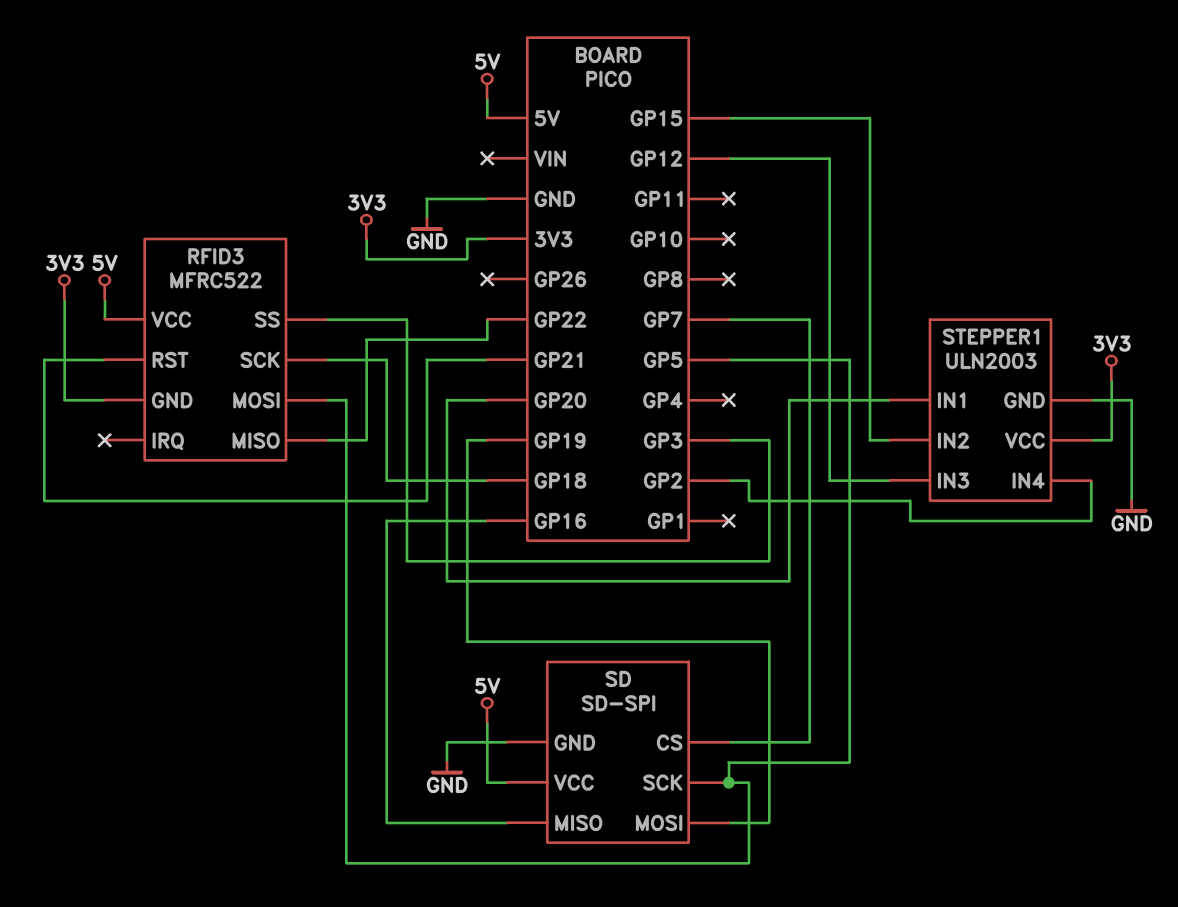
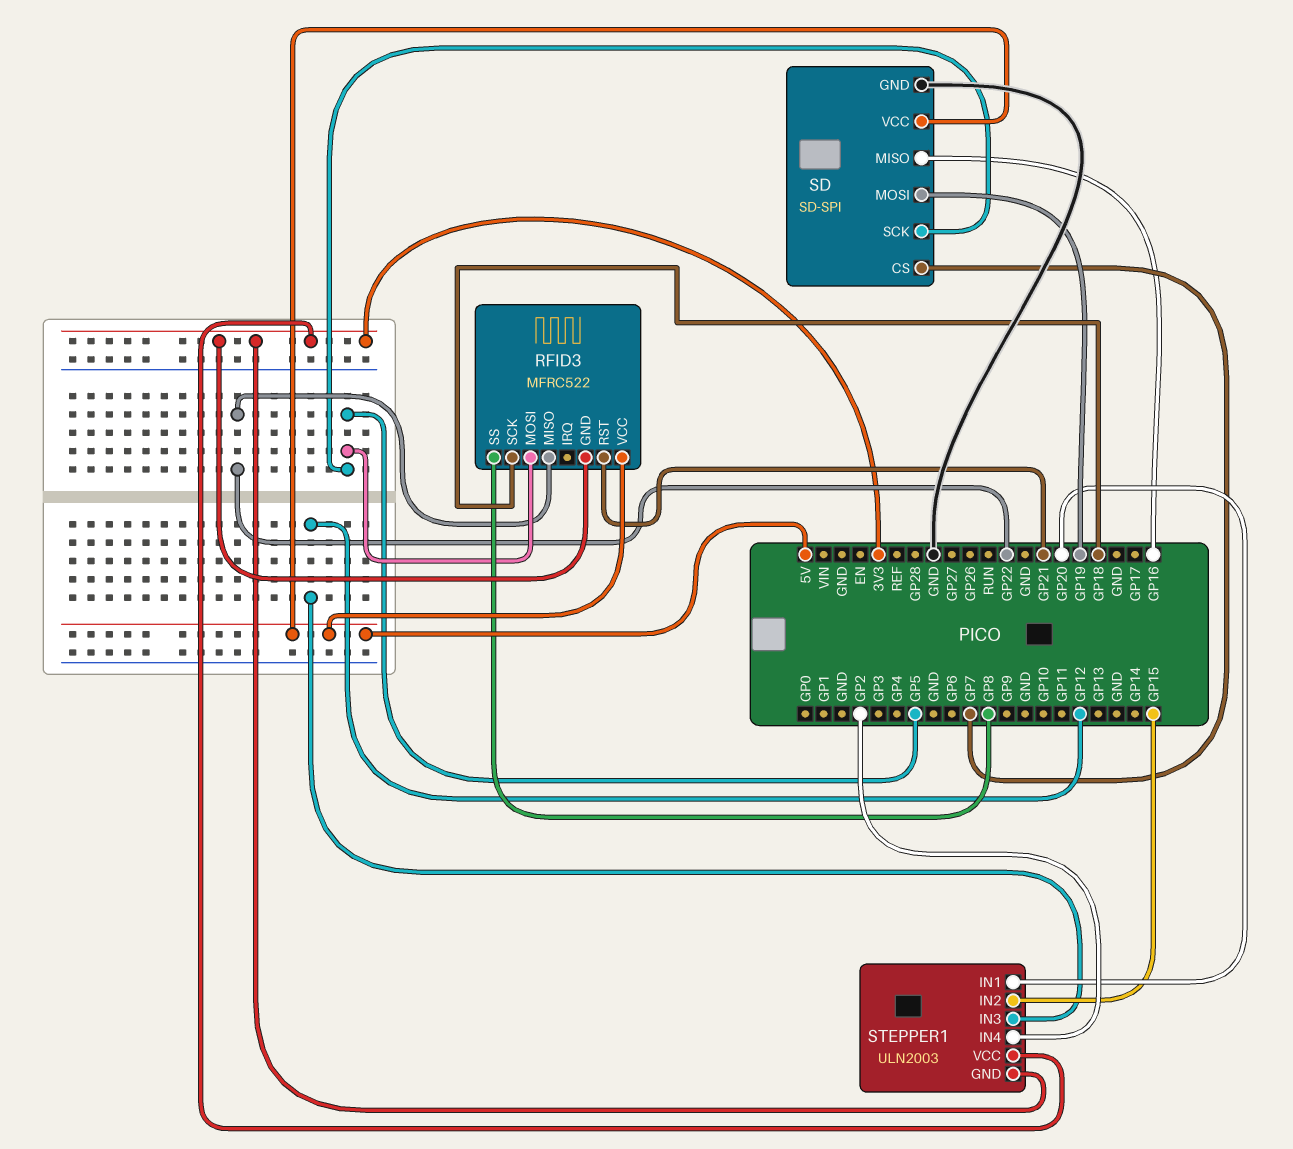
RFID3 pin SS: GP3 -> GP8
STEPPER1 pin GND: GND -> 3V3

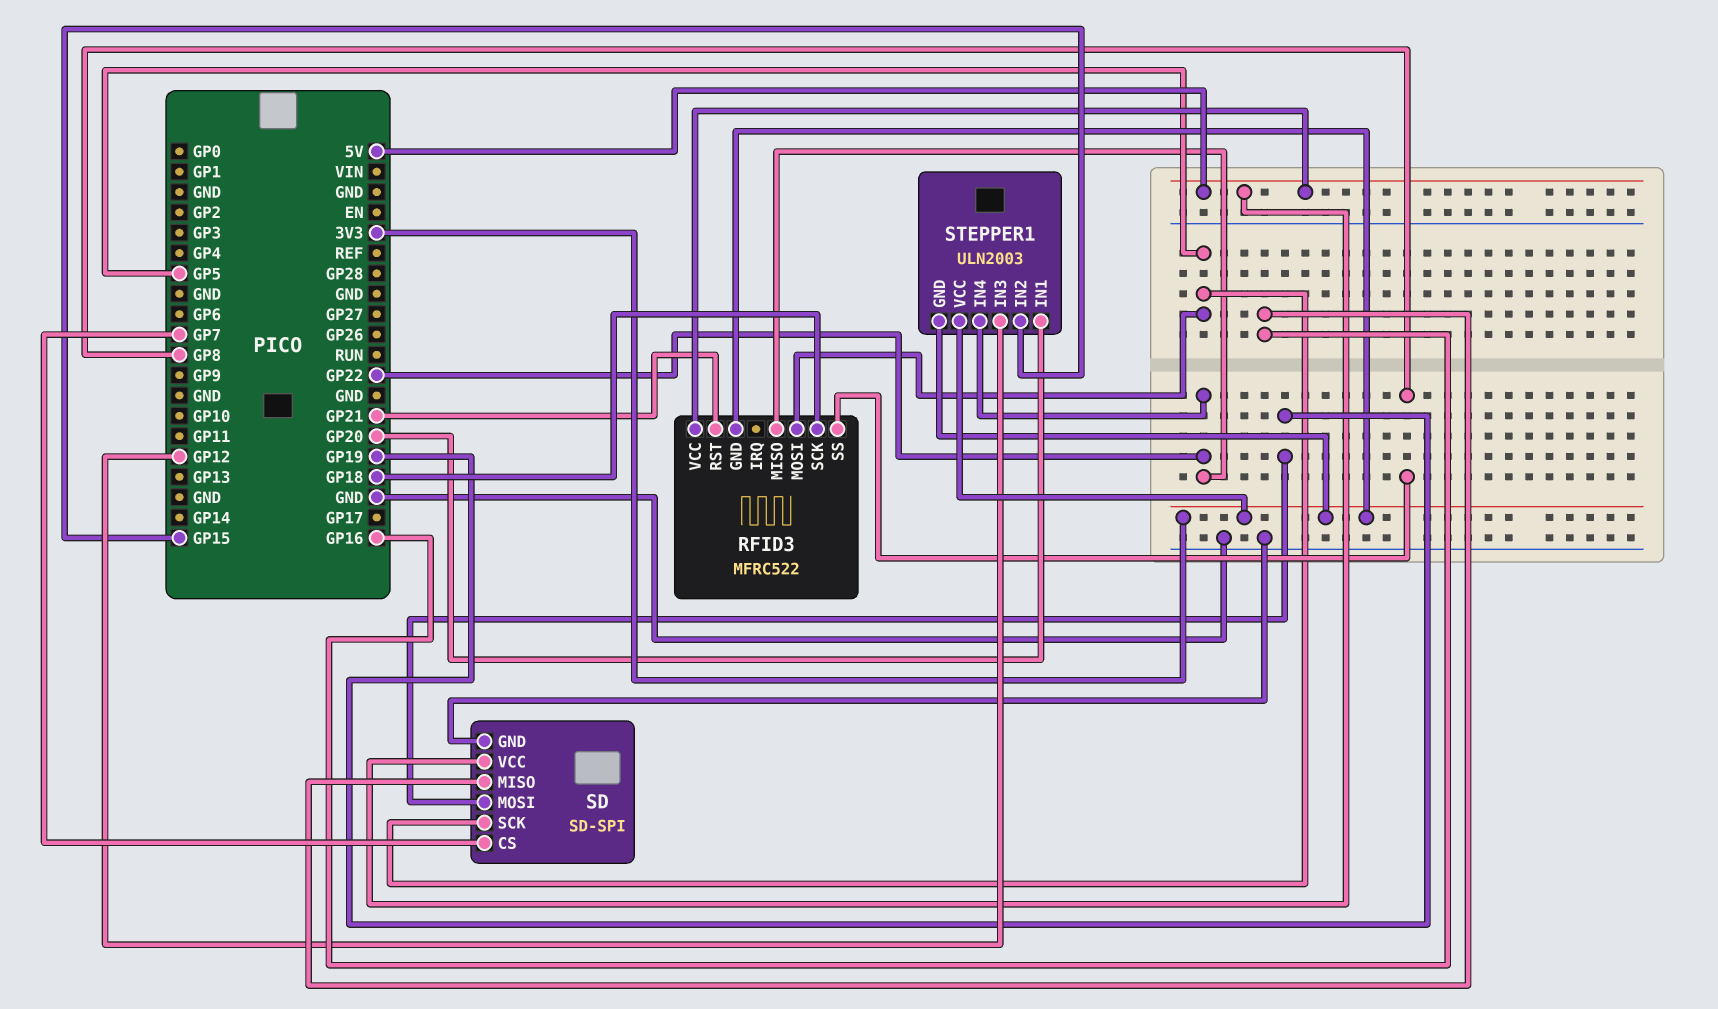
STEPPER1 pin IN4: GP2 -> GP22

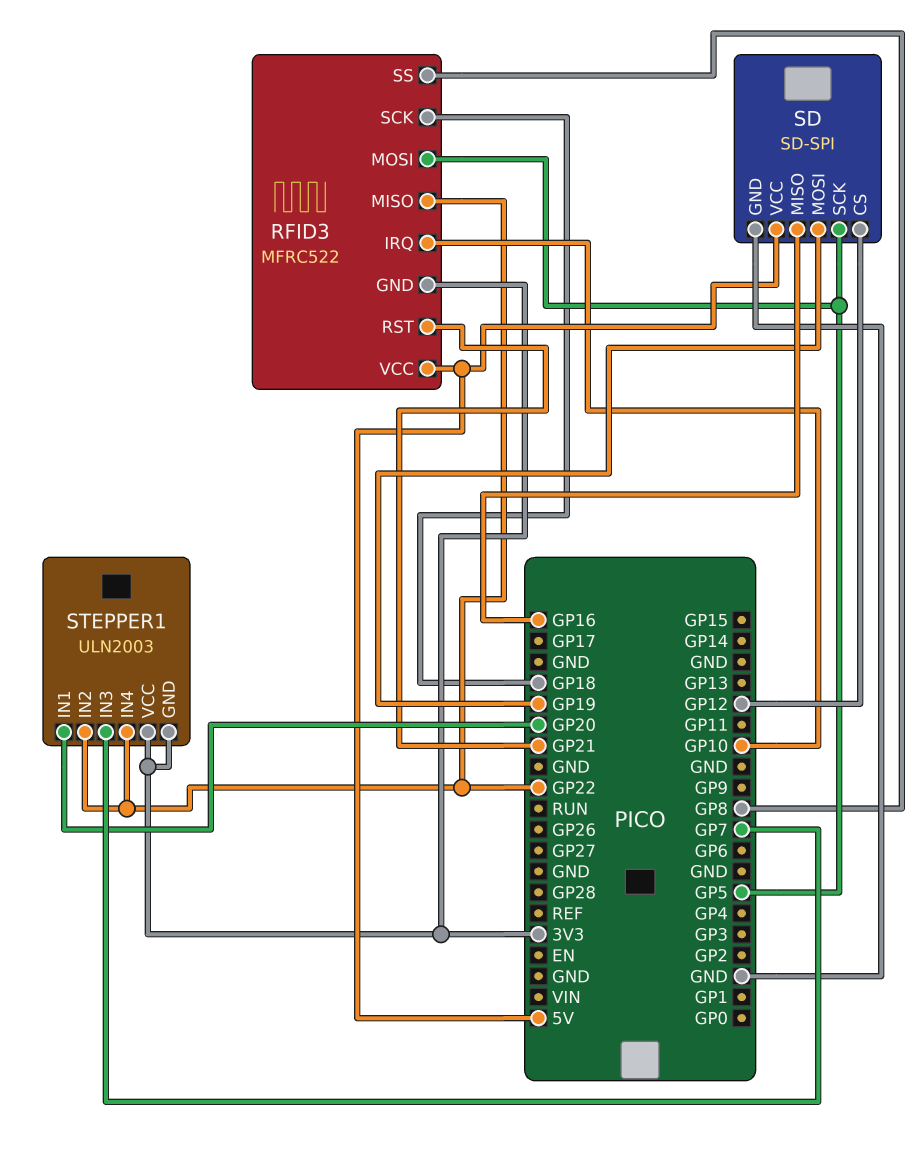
RFID3 pin IRQ: none -> GP10
SD pin CS: GP7 -> GP12
STEPPER1 pin IN2: GP15 -> GP22
STEPPER1 pin IN3: GP12 -> GP7

